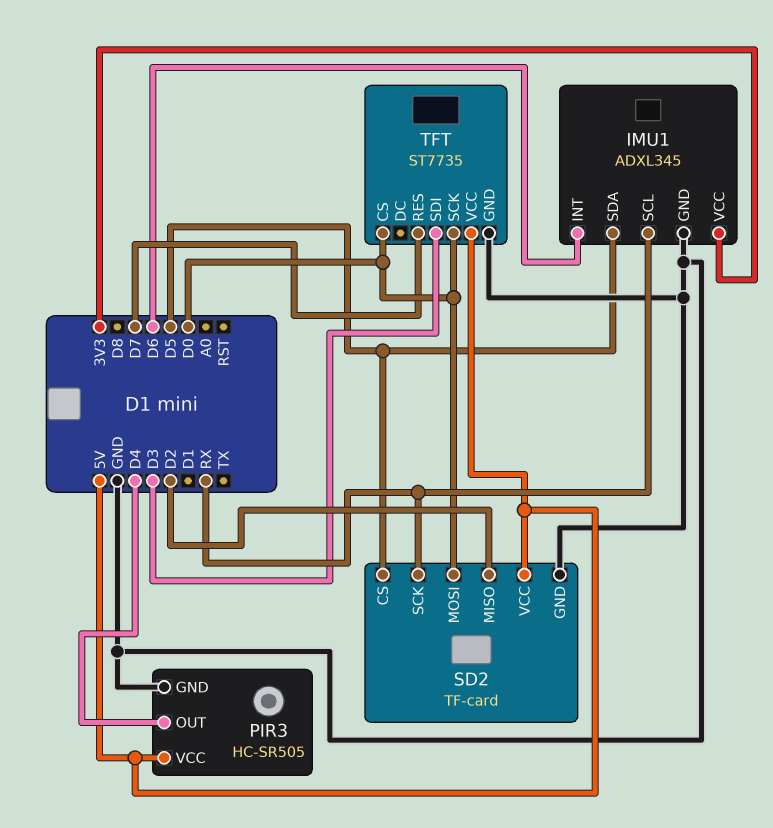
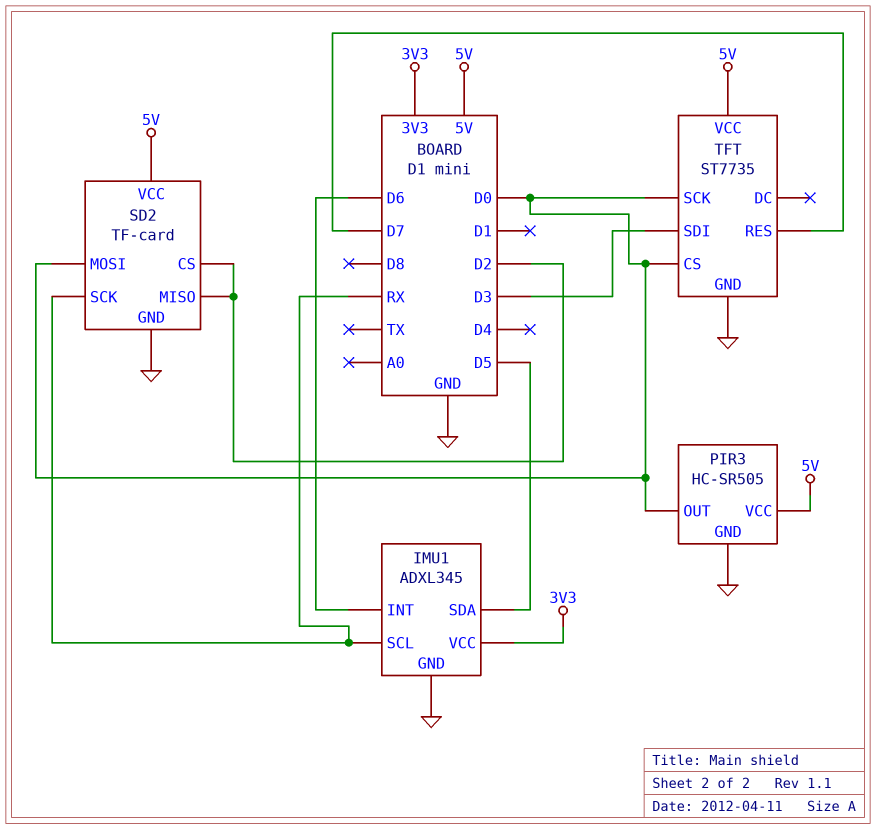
PIR3 pin OUT: D4 -> D0
SD2 pin CS: D5 -> D2

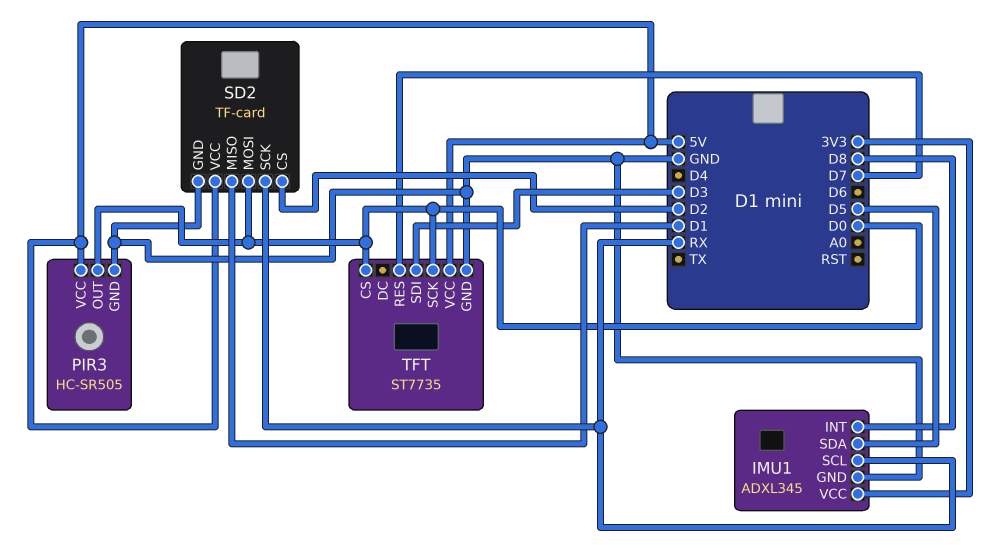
IMU1 pin INT: D6 -> D8
SD2 pin MISO: D2 -> D1

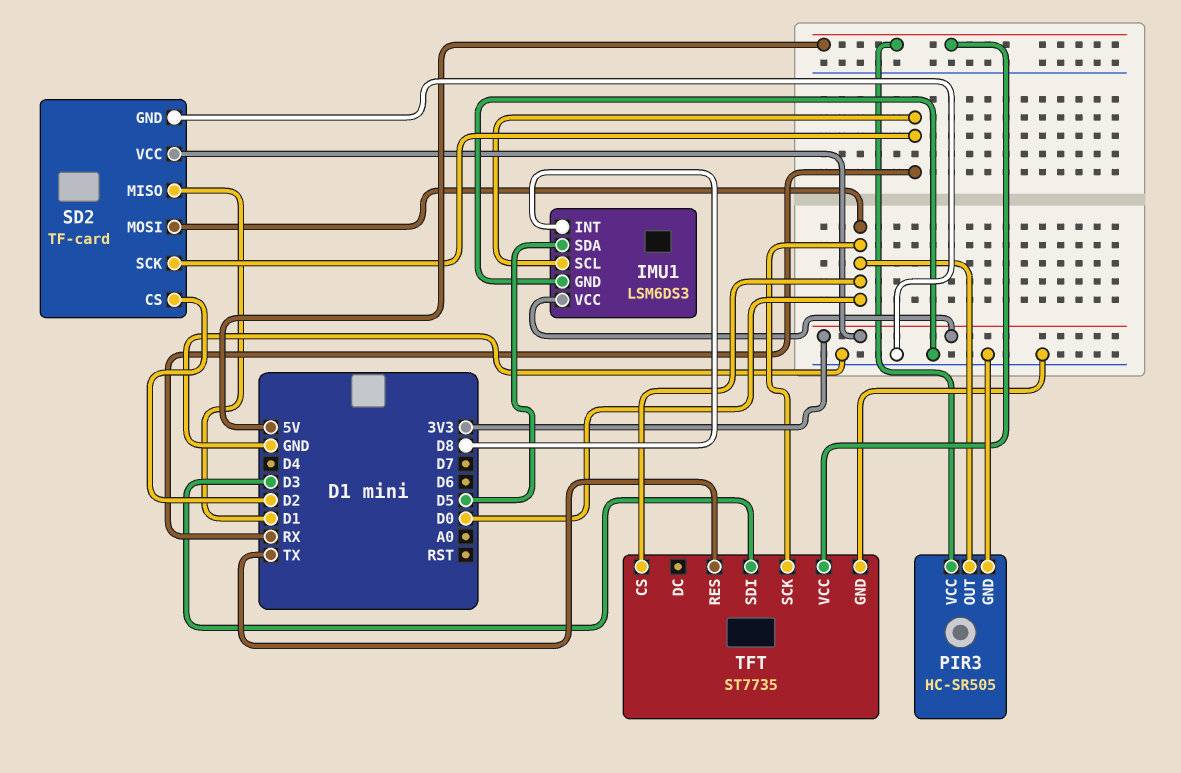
IMU1: ADXL345 -> LSM6DS3
SD2 pin VCC: 5V -> 3V3
TFT pin RES: D7 -> TX

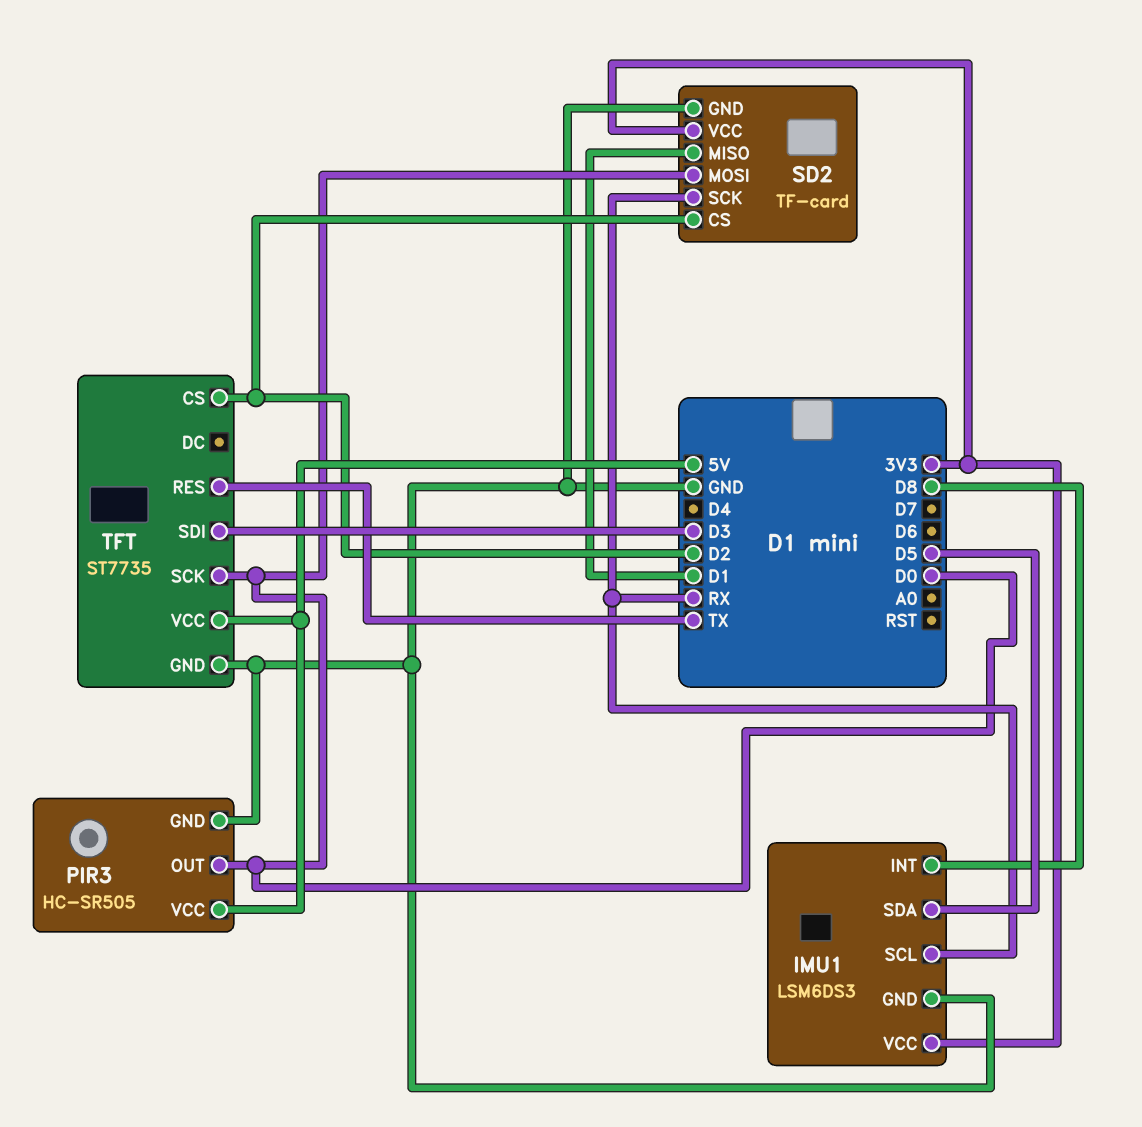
TFT pin CS: D0 -> D2

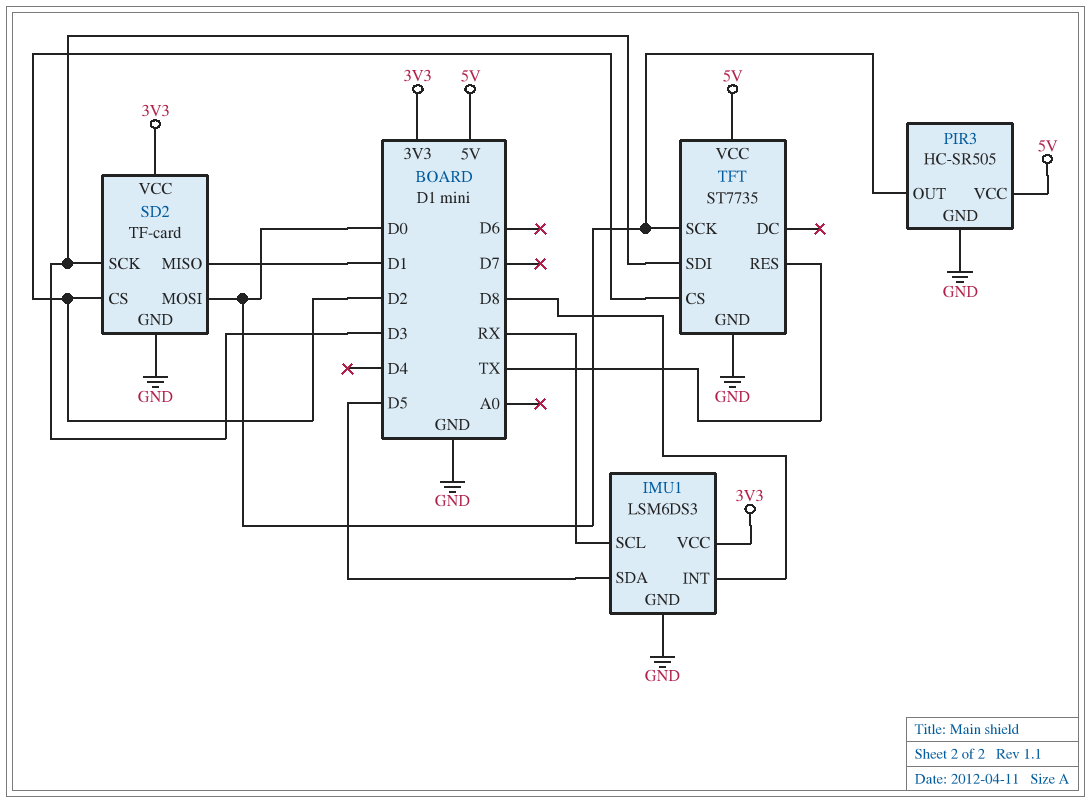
SD2 pin SCK: RX -> D3

